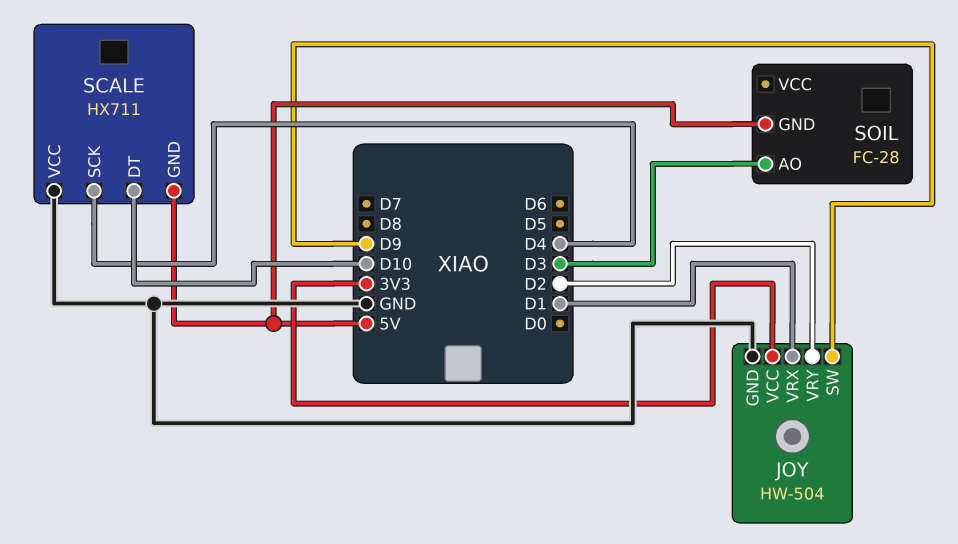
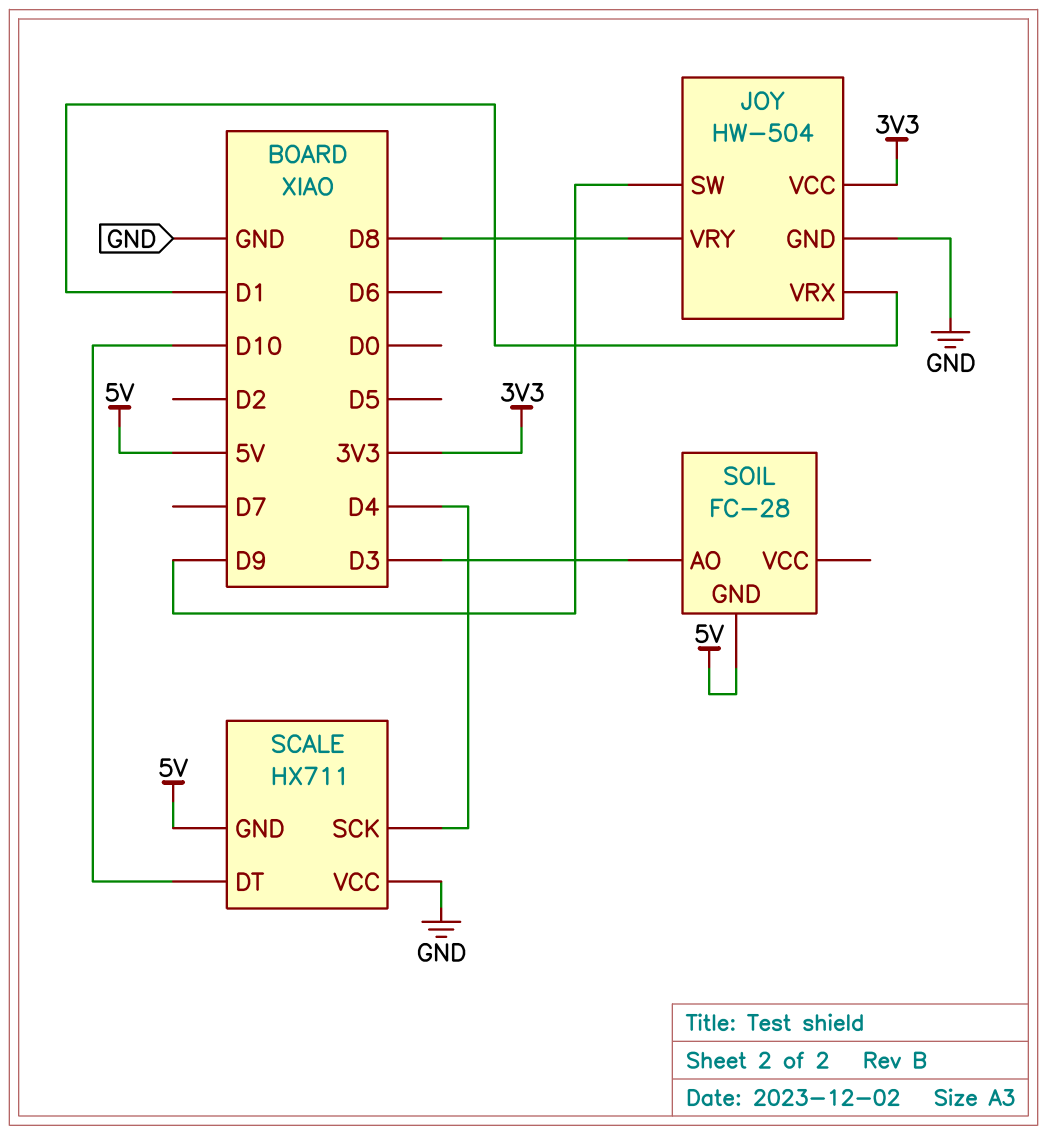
JOY pin VRY: D2 -> D8

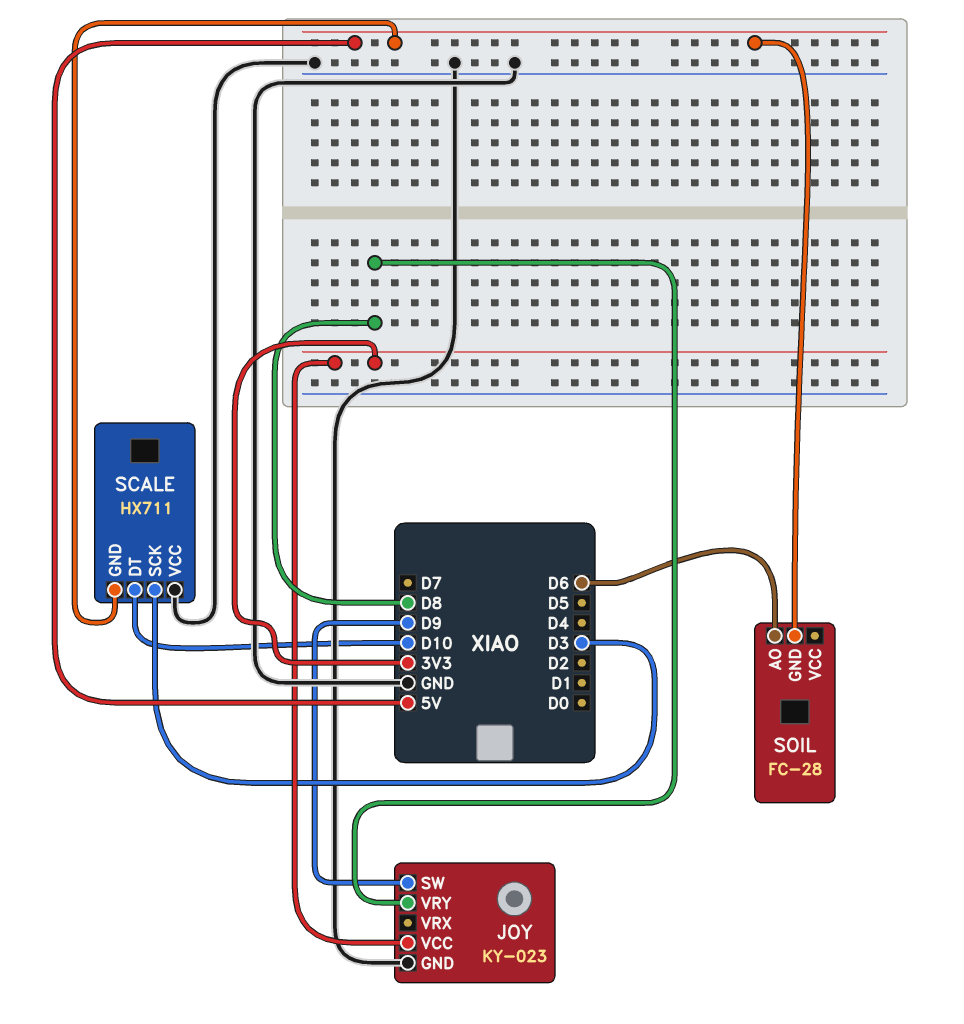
JOY: HW-504 -> KY-023
JOY pin VRX: D1 -> none
SCALE pin SCK: D4 -> D3
SOIL pin AO: D3 -> D6

